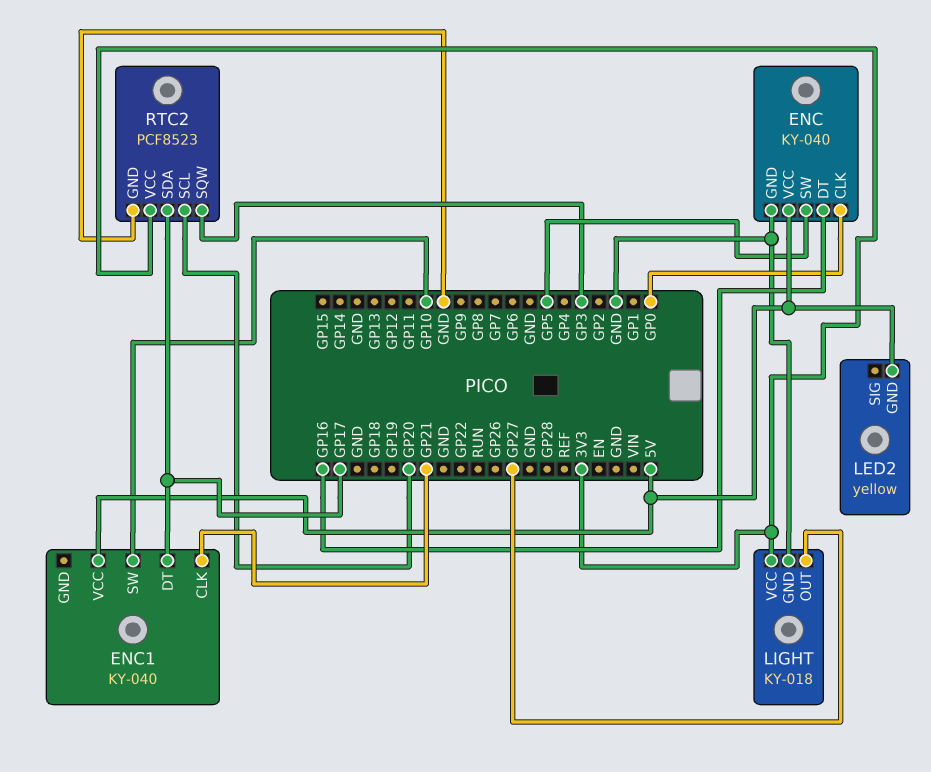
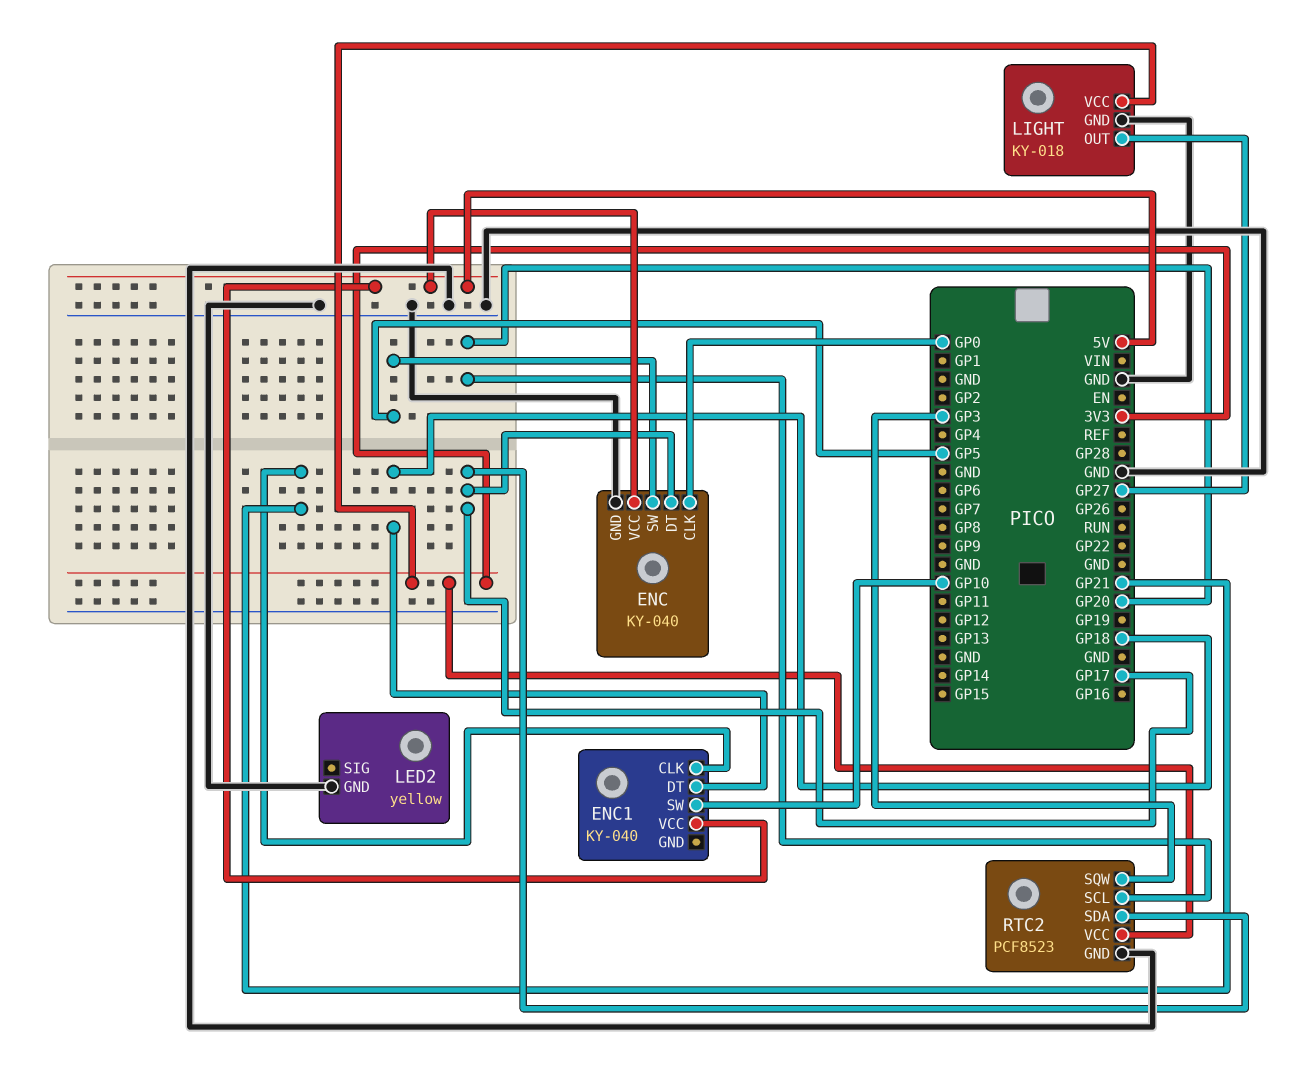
ENC pin DT: GP16 -> GP17
ENC1 pin DT: GP17 -> GP18
LED2 pin GND: 5V -> GND

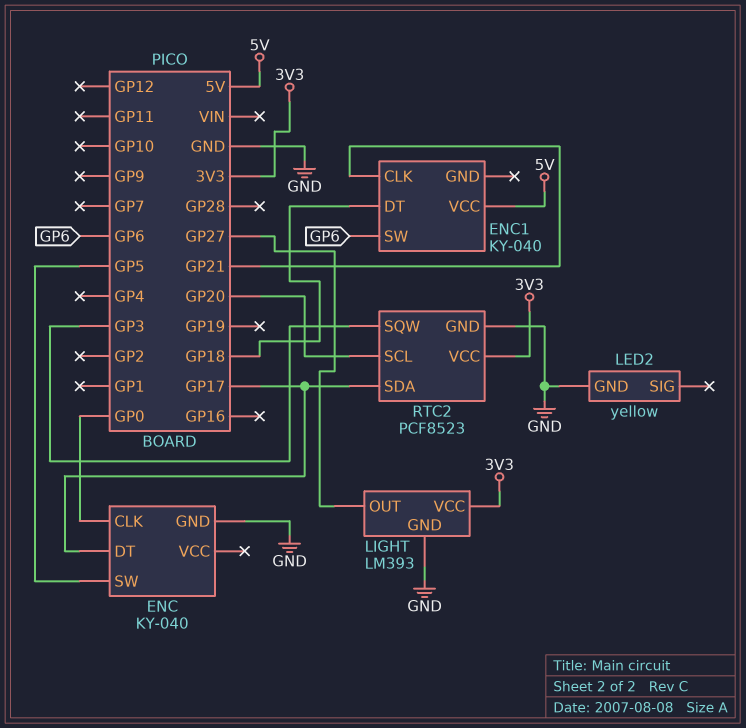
ENC pin VCC: 5V -> none
ENC1 pin SW: GP10 -> GP6
LIGHT: KY-018 -> LM393

